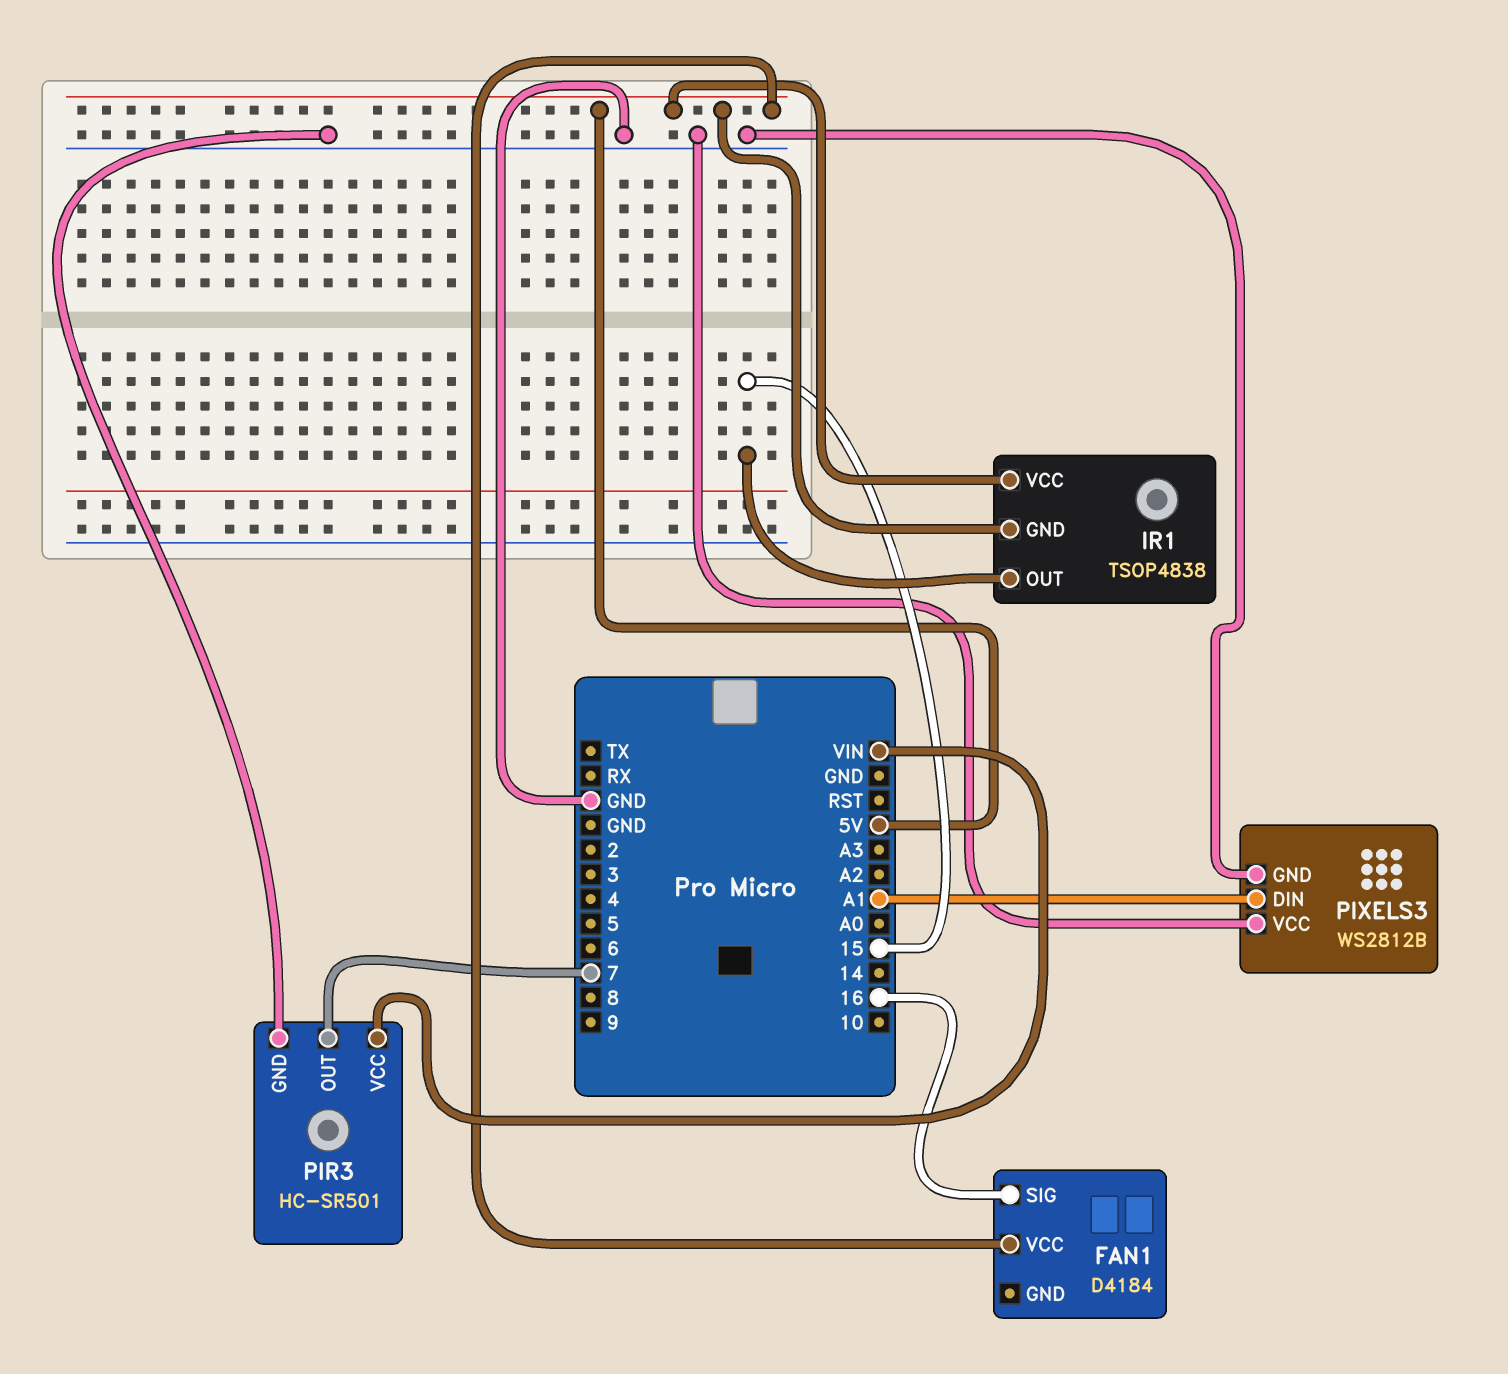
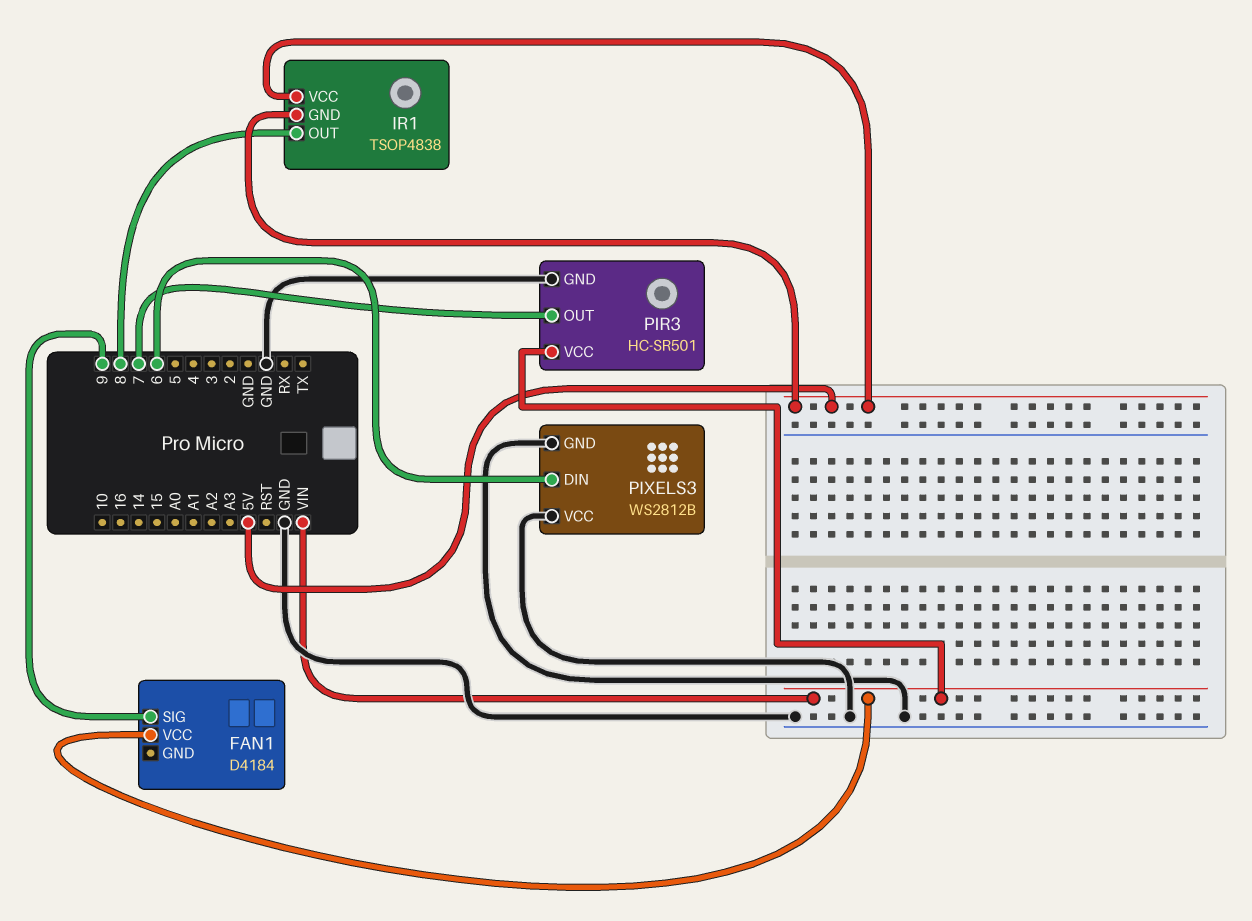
FAN1 pin SIG: 16 -> 9
FAN1 pin VCC: 5V -> VIN
IR1 pin OUT: 15 -> 8
PIXELS3 pin DIN: A1 -> 6

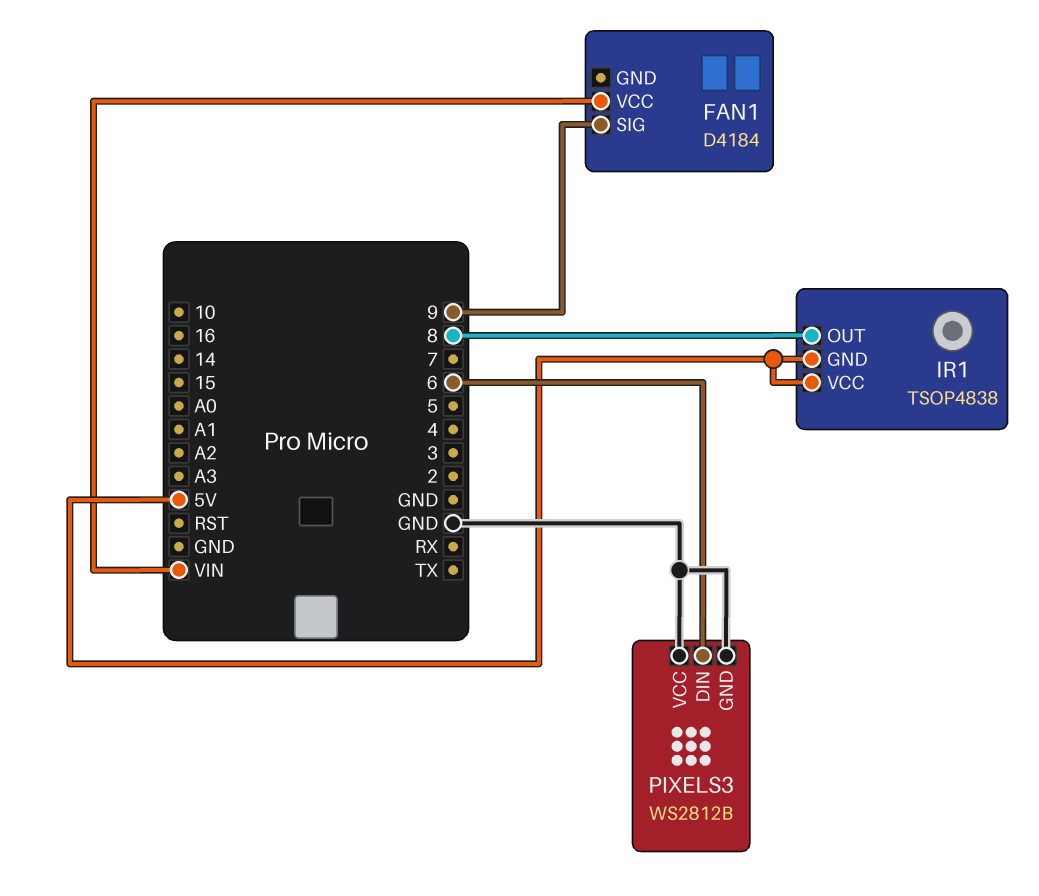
PIR3: HC-SR501 -> none
PIR3 pin GND: GND -> none
PIR3 pin OUT: 7 -> none
PIR3 pin VCC: VIN -> none

